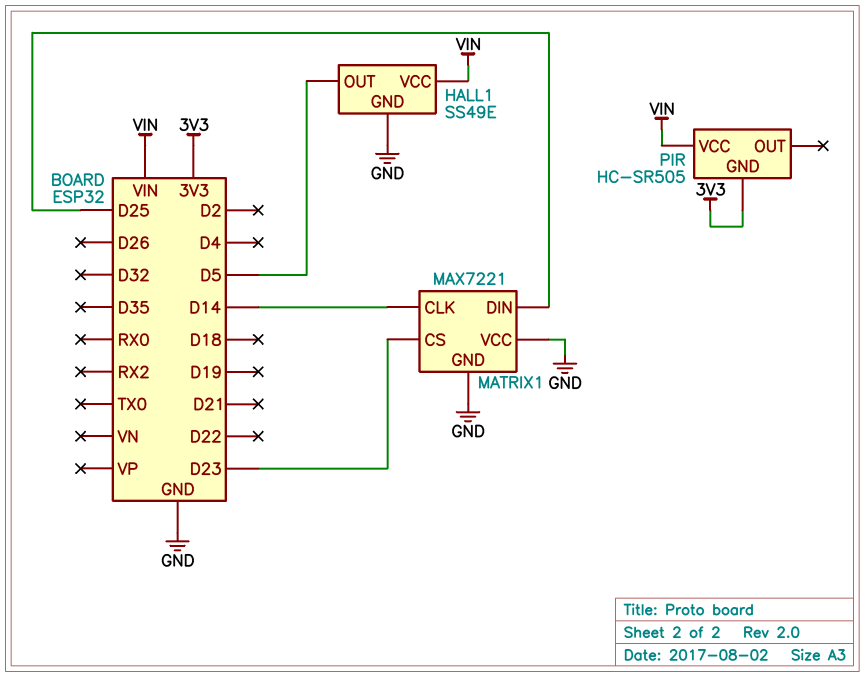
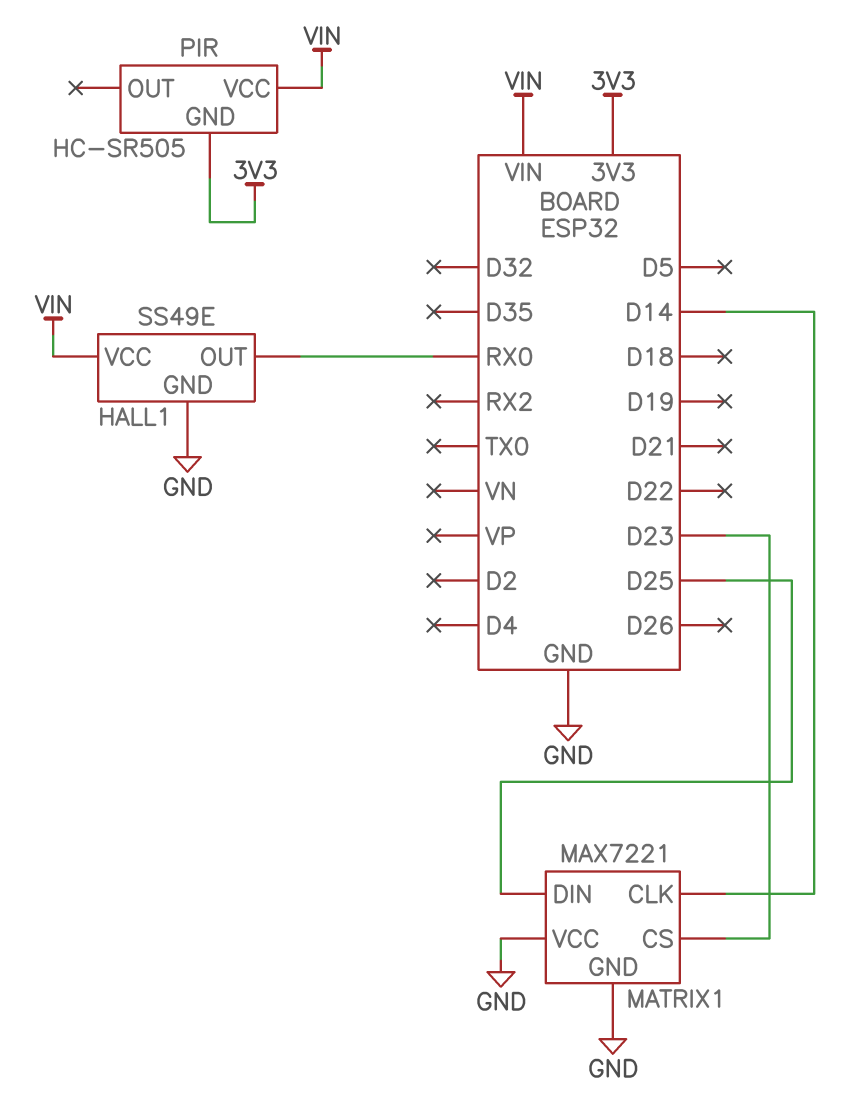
HALL1 pin OUT: D5 -> RX0

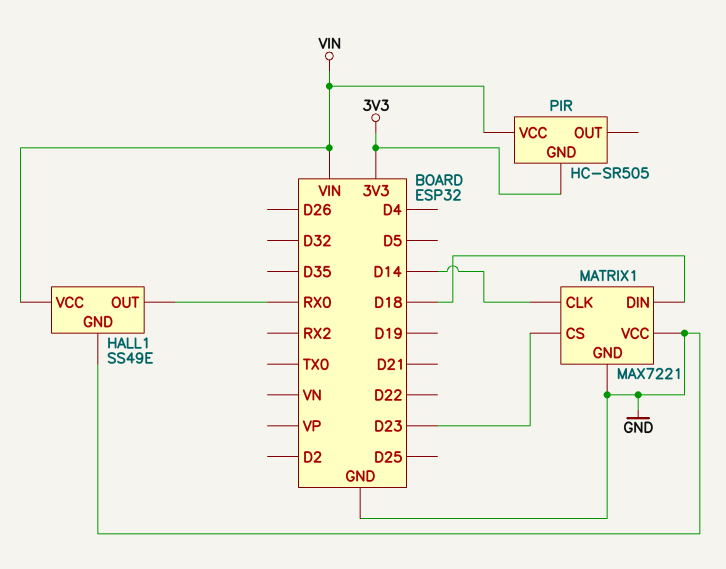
MATRIX1 pin DIN: D25 -> D18

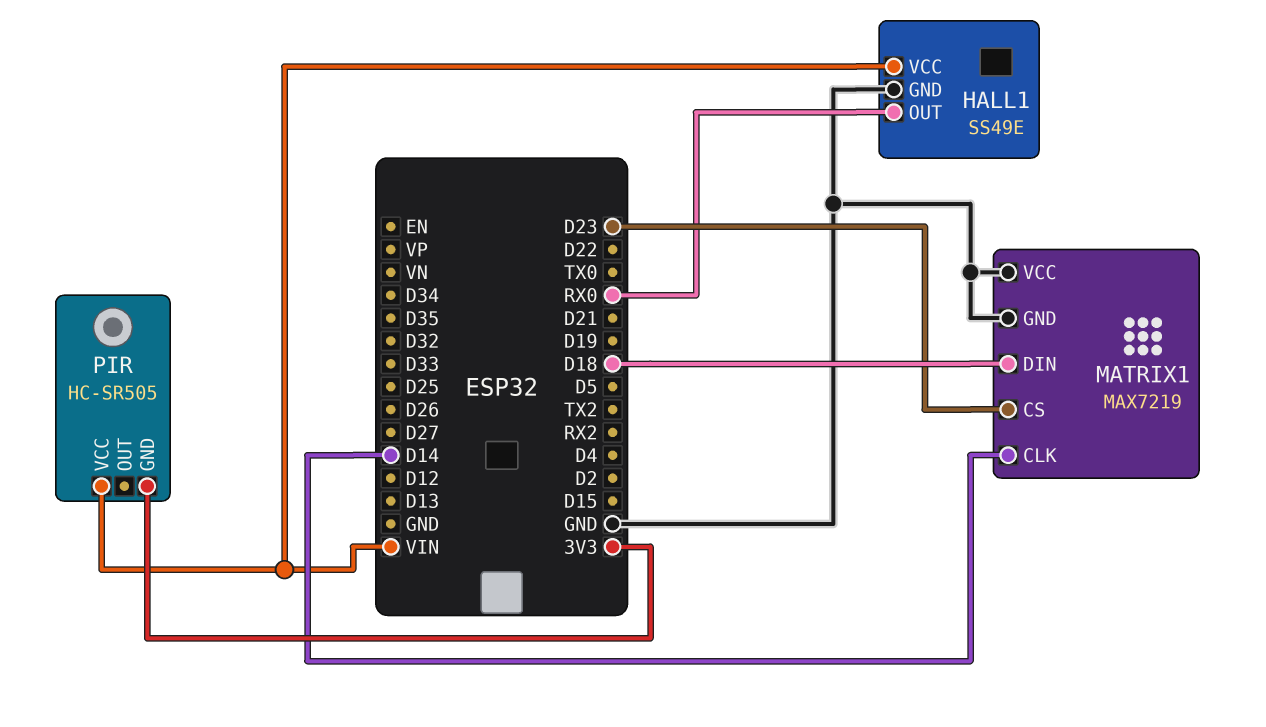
MATRIX1: MAX7221 -> MAX7219

